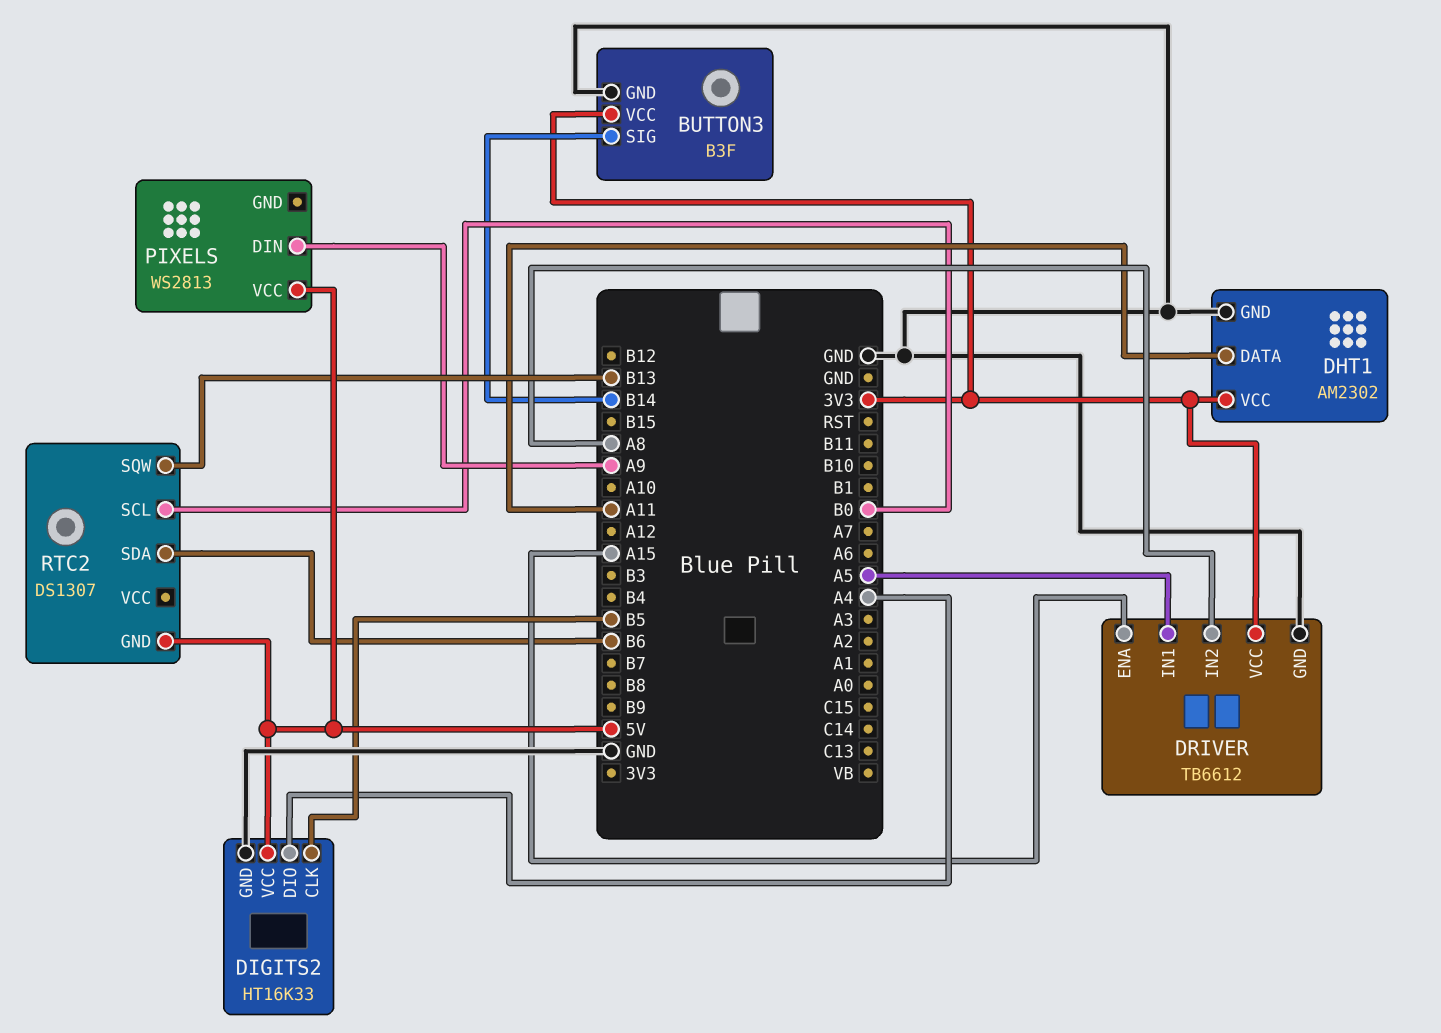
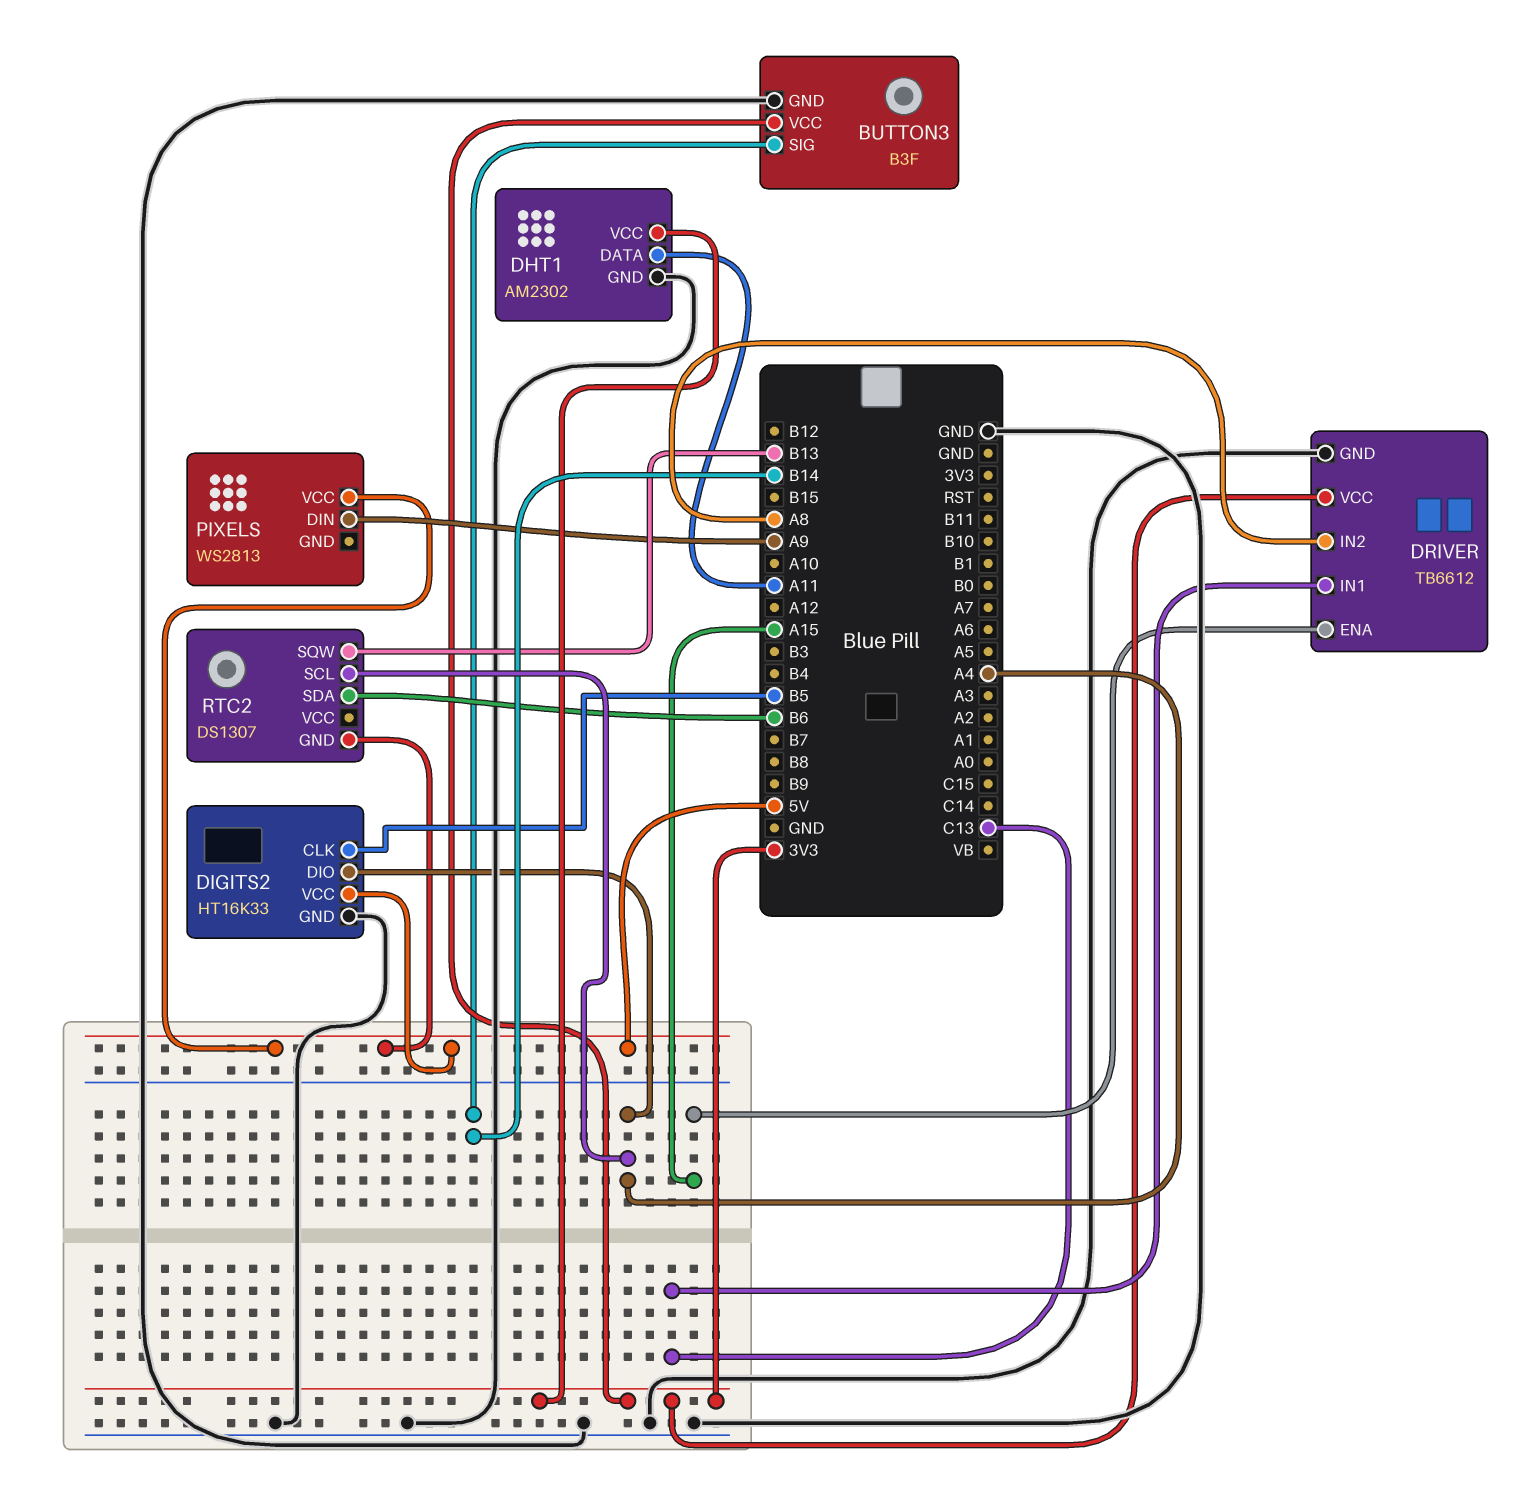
DRIVER pin IN1: A5 -> C13
RTC2 pin SCL: B0 -> A4

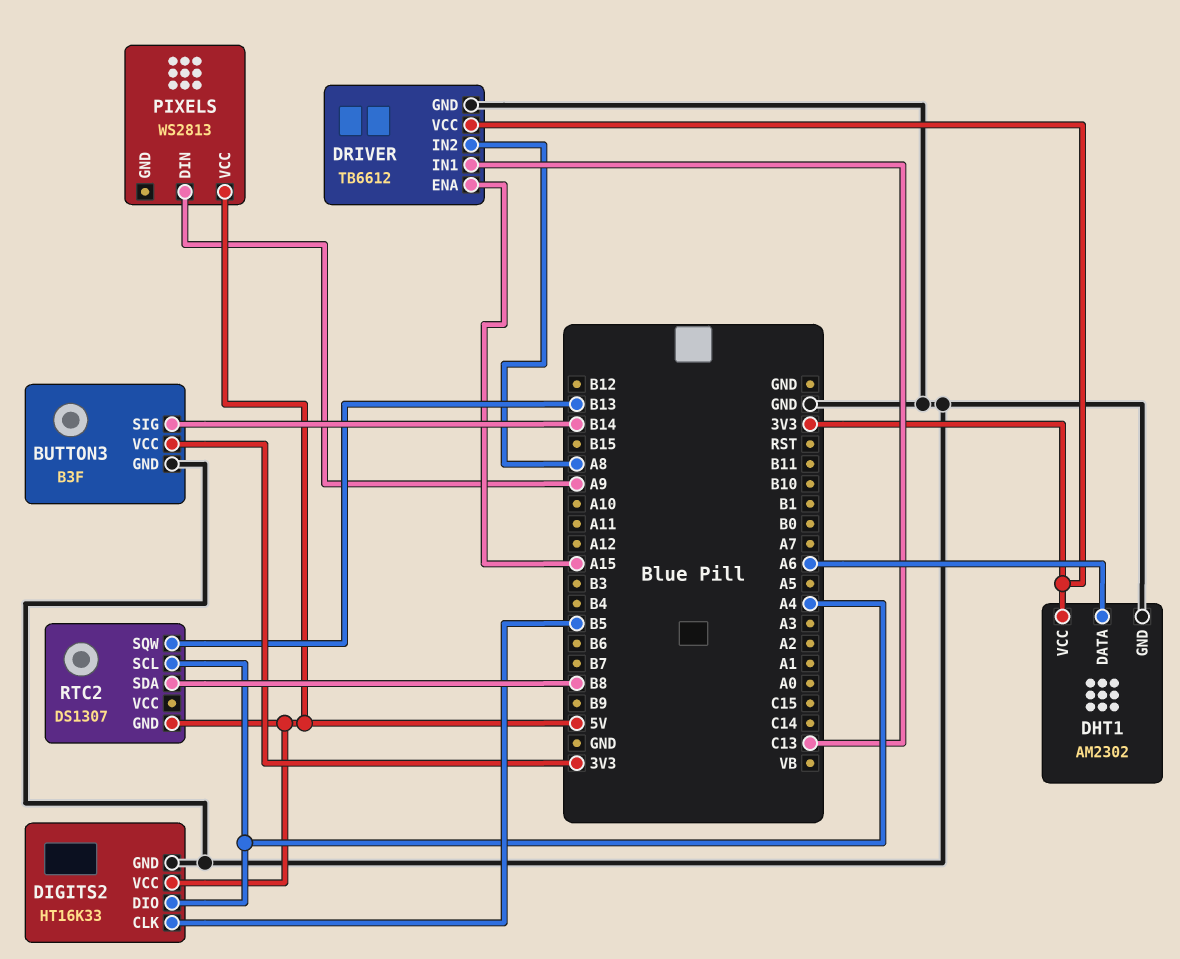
DHT1 pin DATA: A11 -> A6
RTC2 pin SDA: B6 -> B8

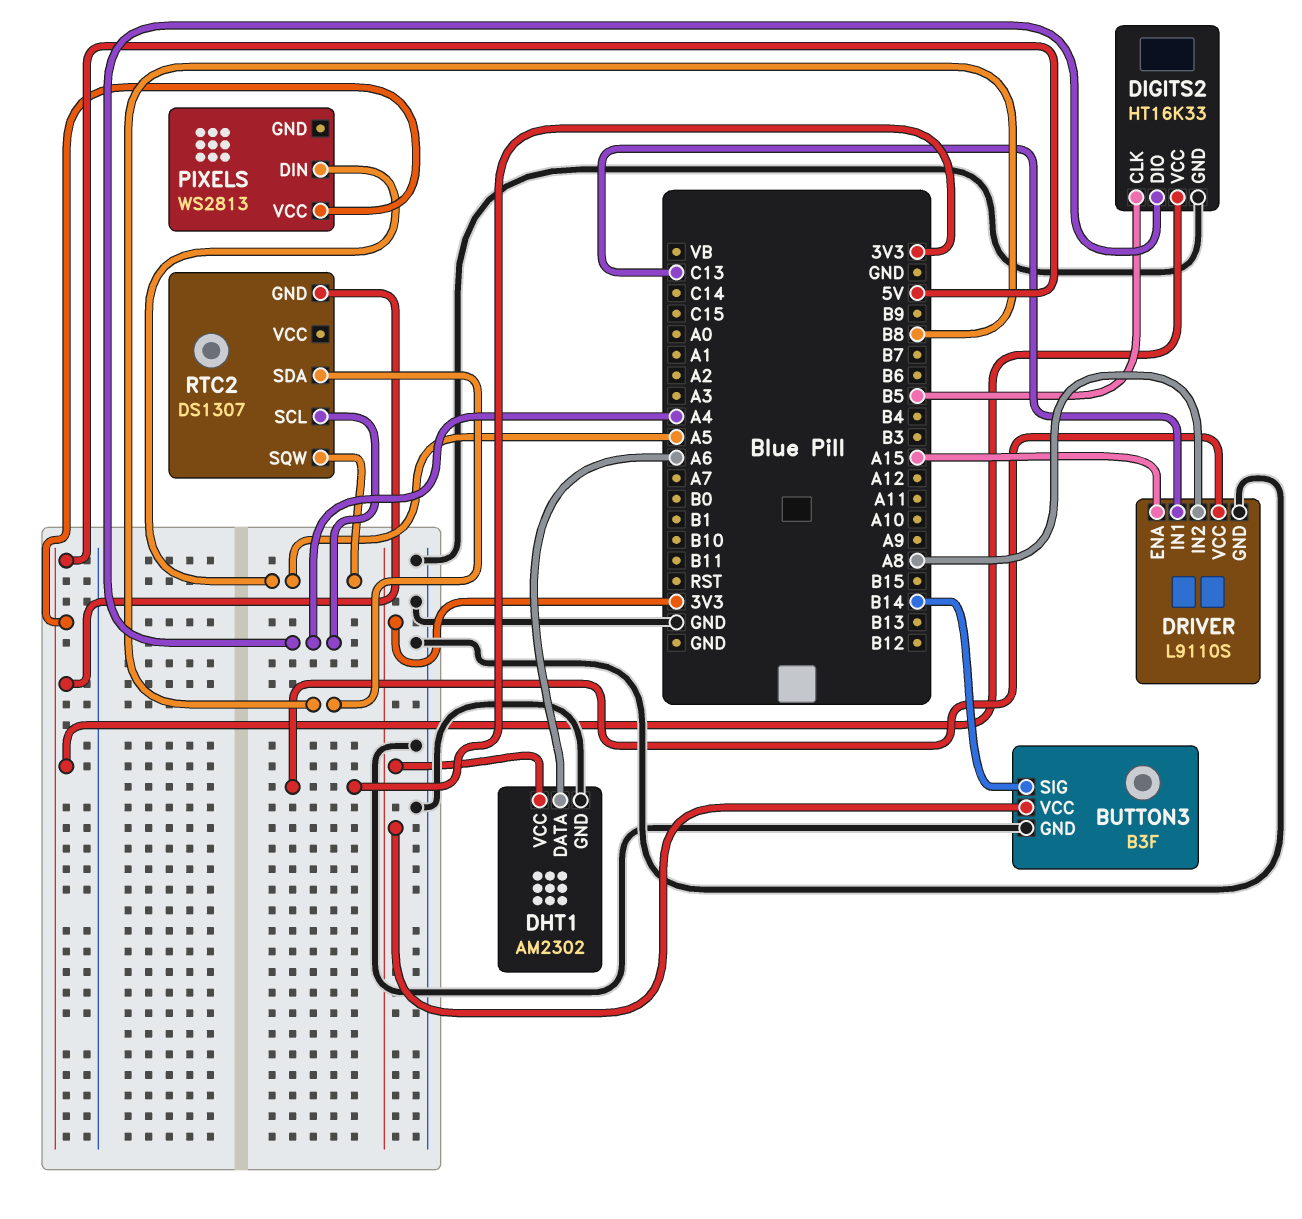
DRIVER: TB6612 -> L9110S
PIXELS pin DIN: A9 -> A5
RTC2 pin SQW: B13 -> A5

